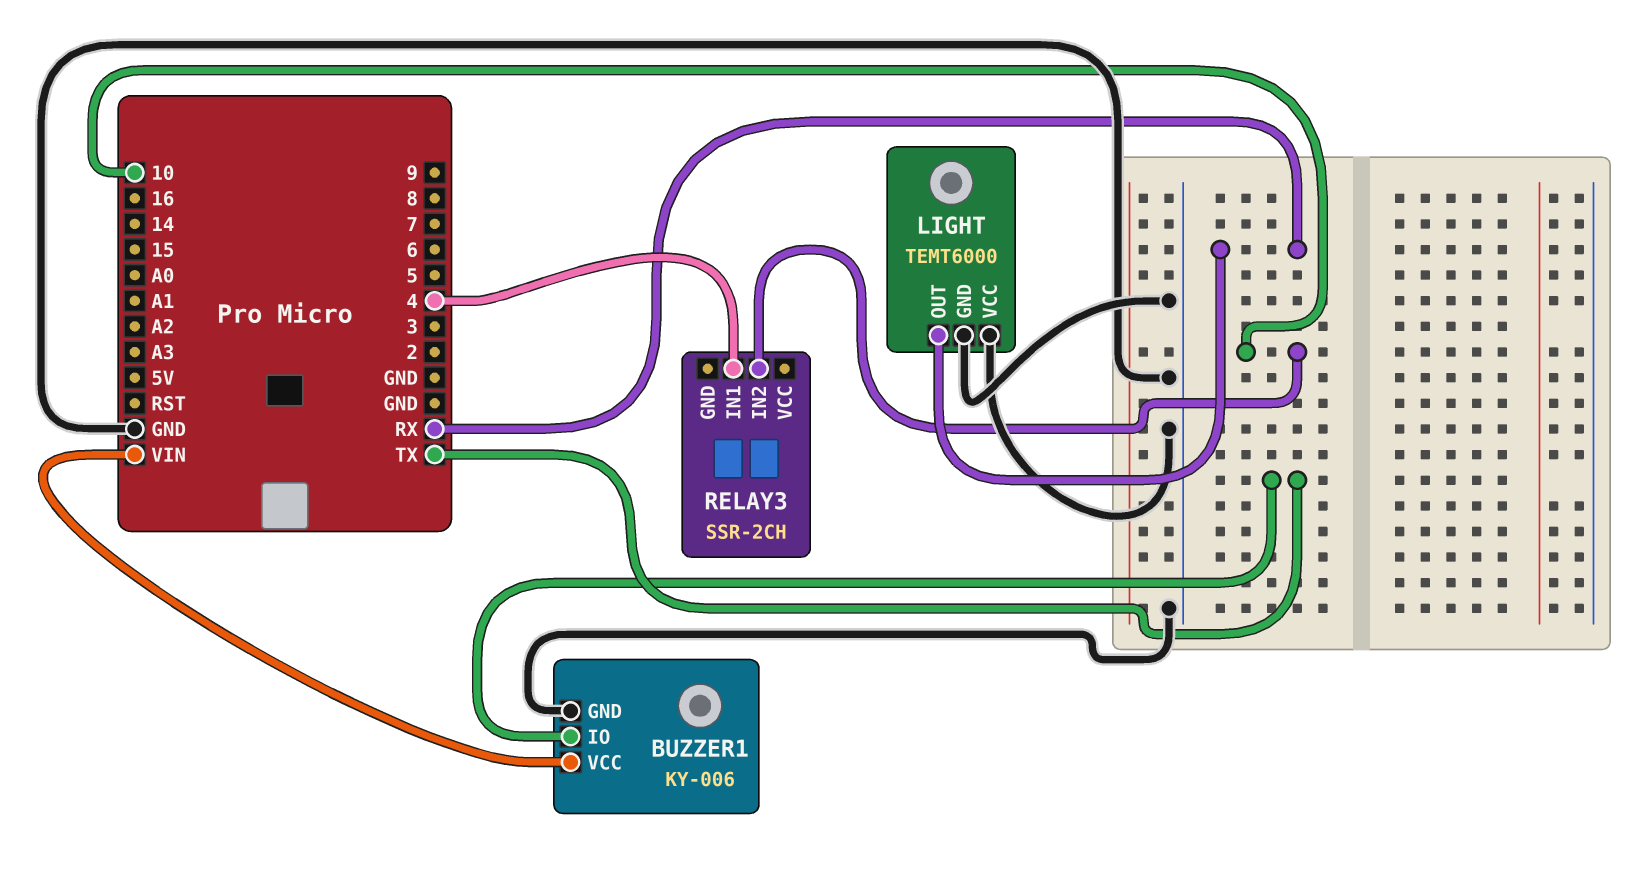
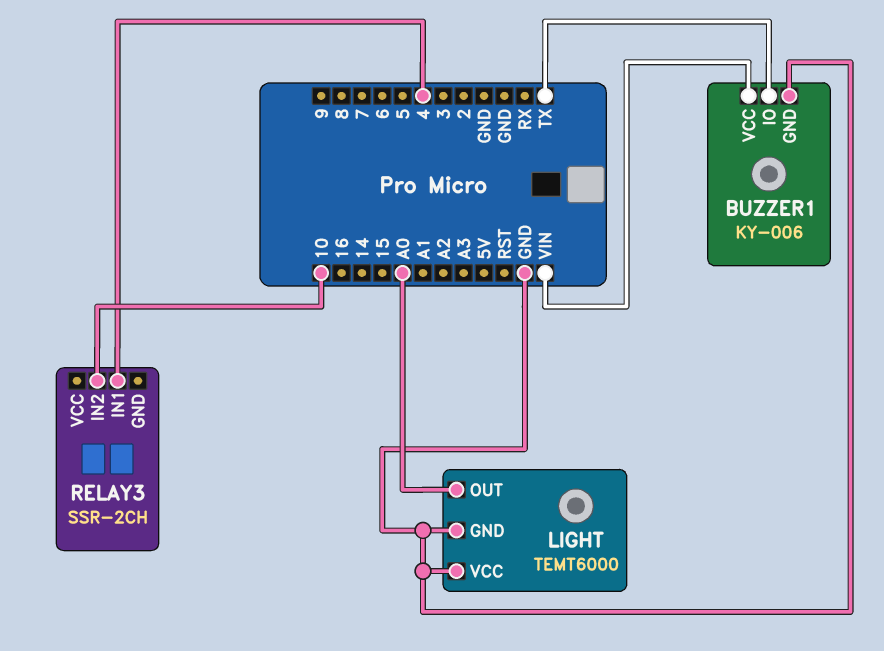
LIGHT pin OUT: RX -> A0

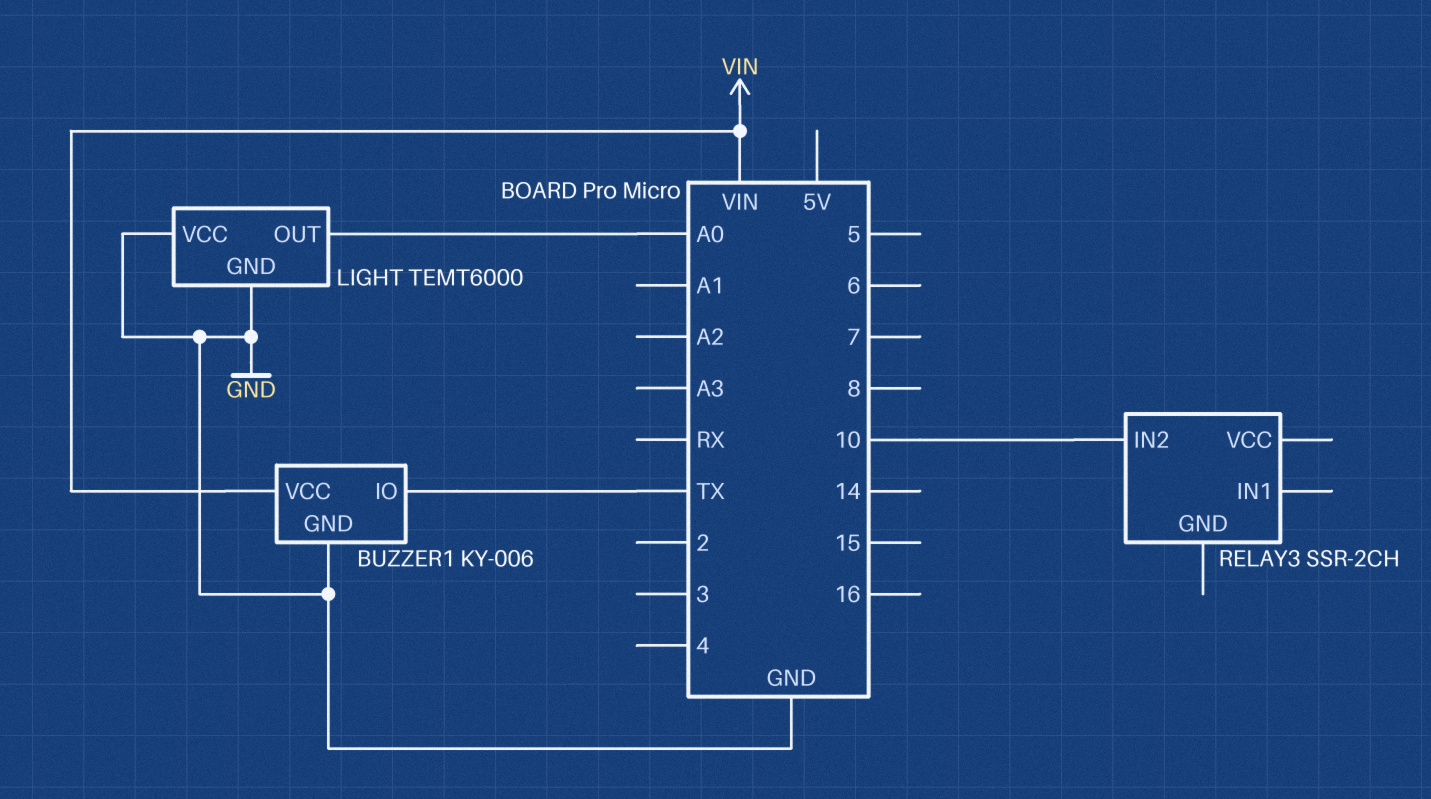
RELAY3 pin IN1: 4 -> none

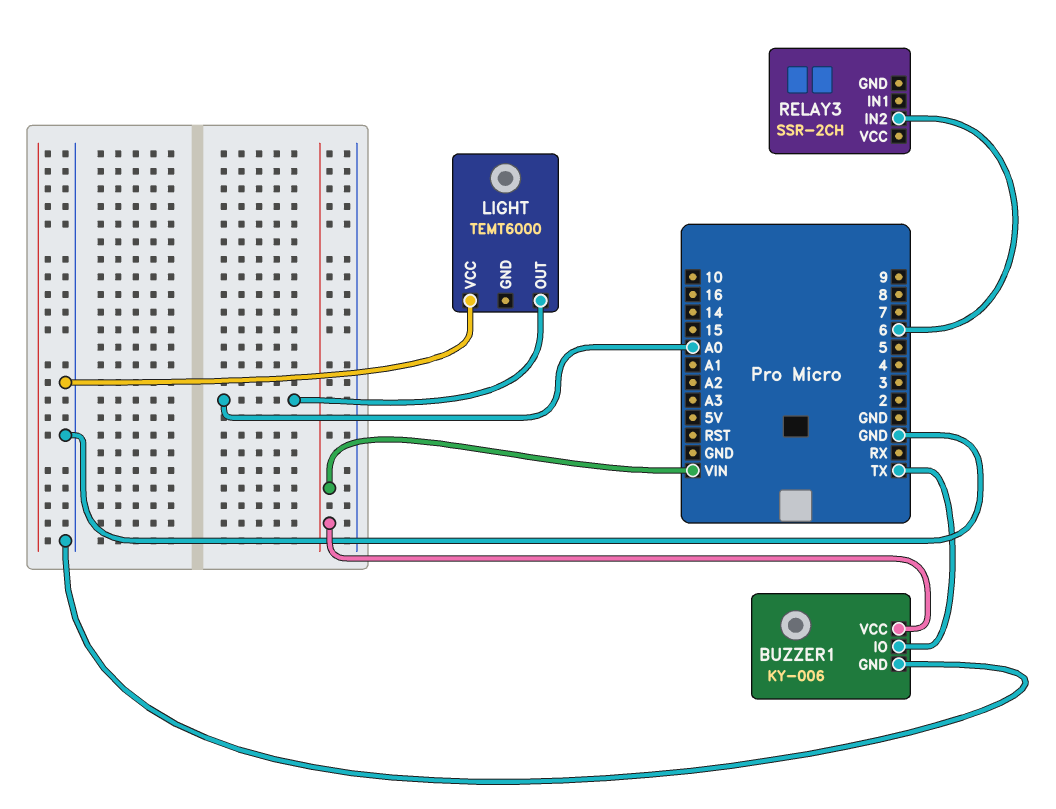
LIGHT pin GND: GND -> none
RELAY3 pin IN2: 10 -> 6

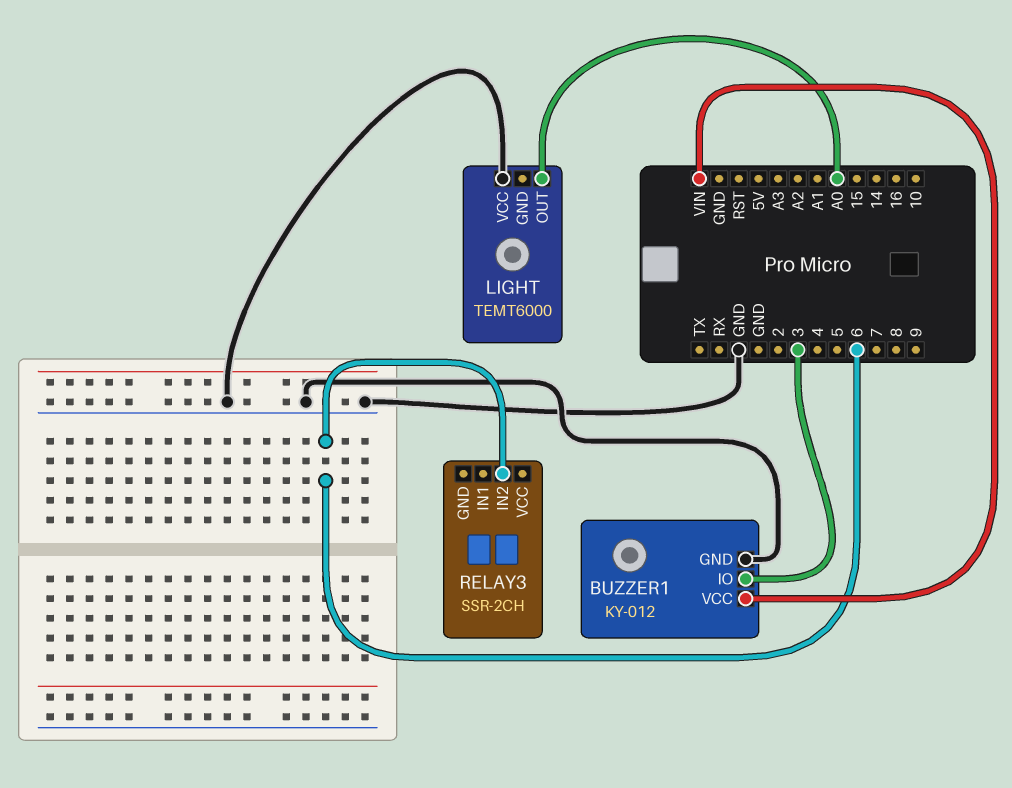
BUZZER1: KY-006 -> KY-012
BUZZER1 pin IO: TX -> 3

